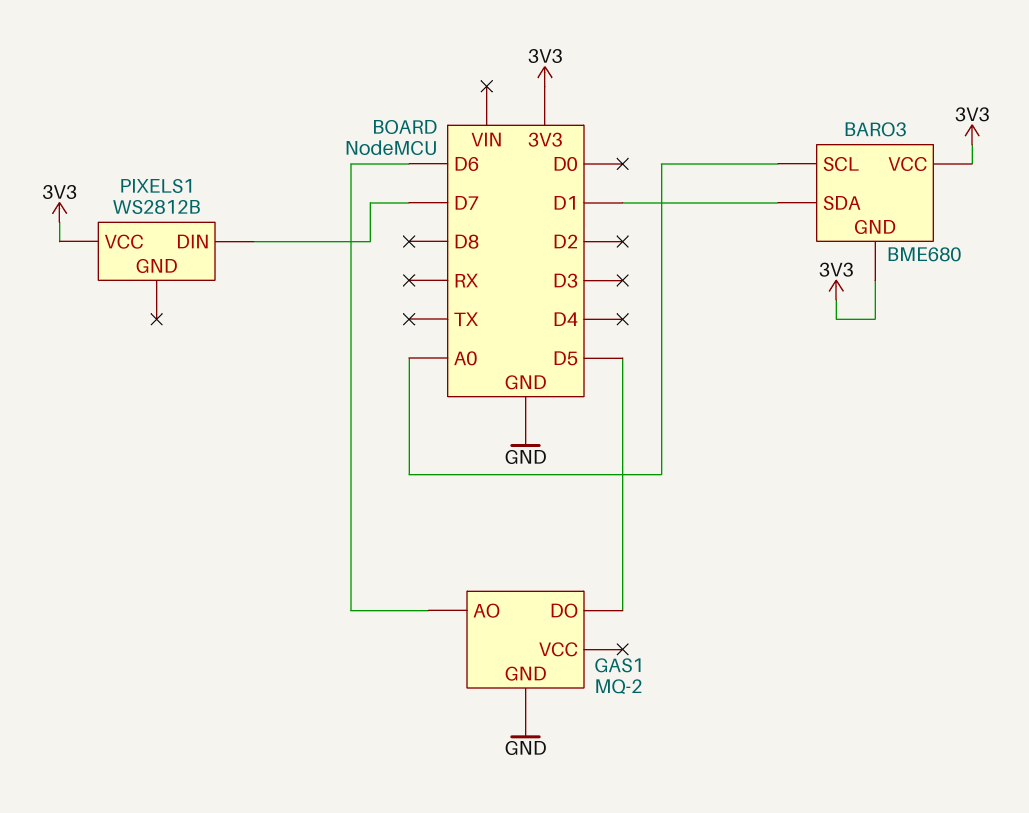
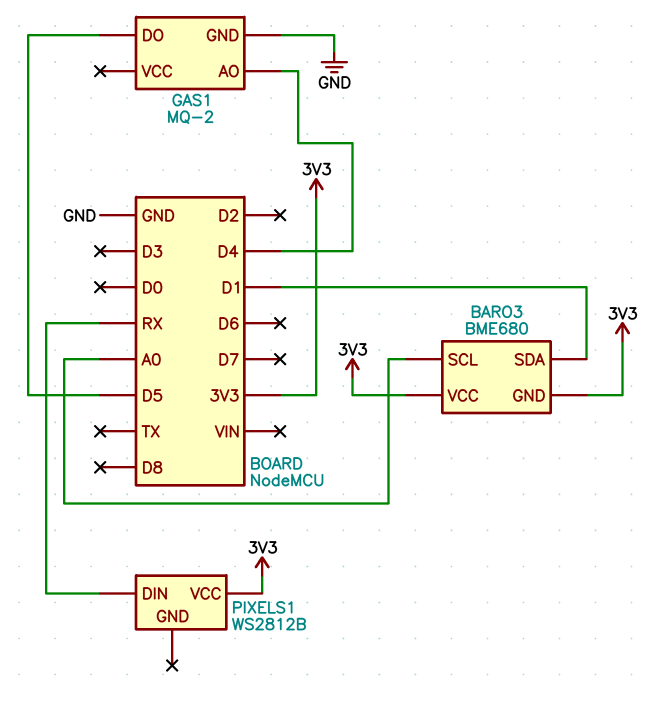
GAS1 pin AO: D6 -> D4
PIXELS1 pin DIN: D7 -> RX

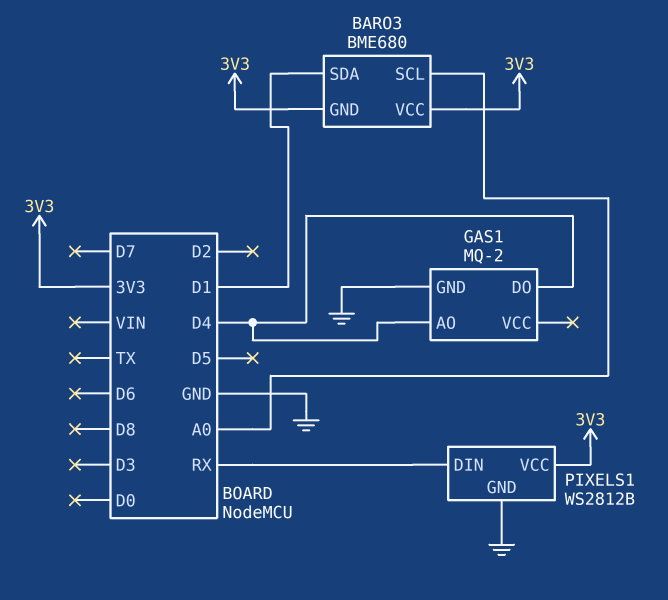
GAS1 pin DO: D5 -> D4
PIXELS1 pin GND: none -> GND

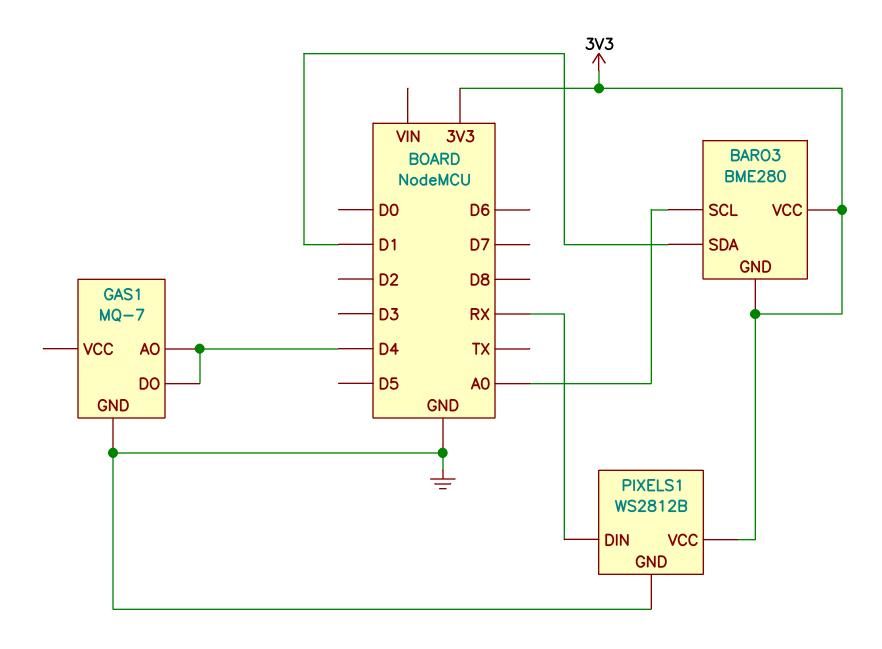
BARO3: BME680 -> BME280
GAS1: MQ-2 -> MQ-7

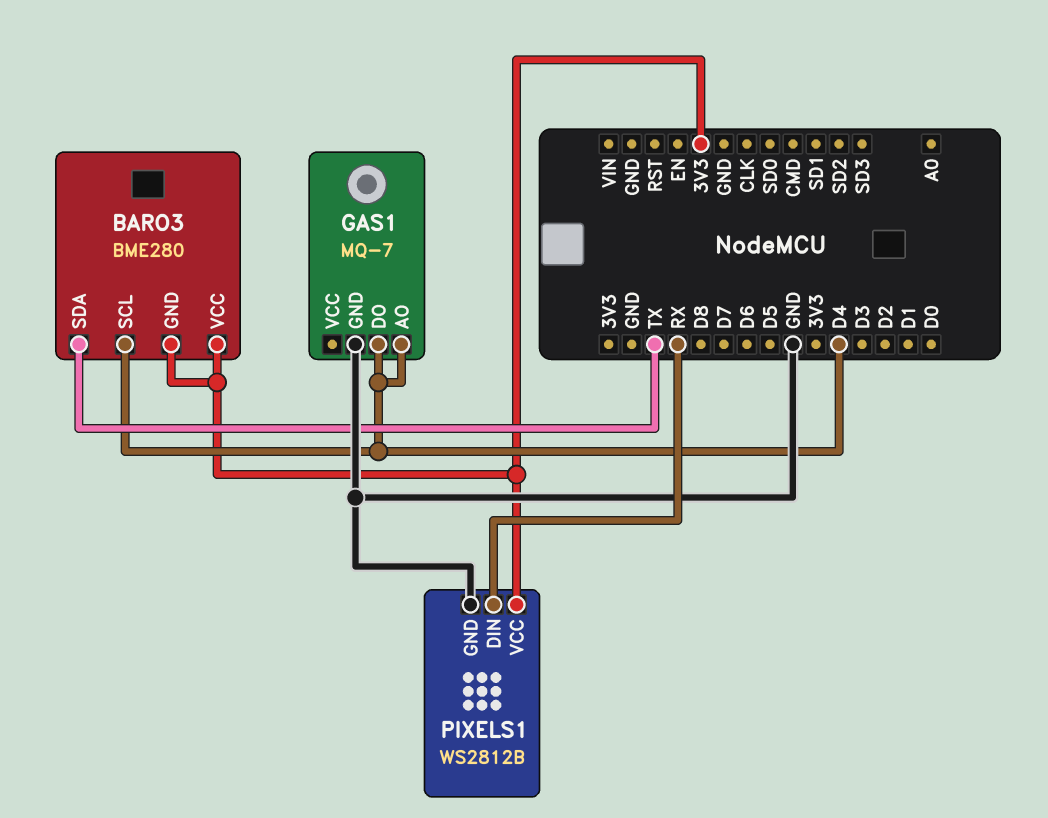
BARO3 pin SCL: A0 -> D4
BARO3 pin SDA: D1 -> TX

